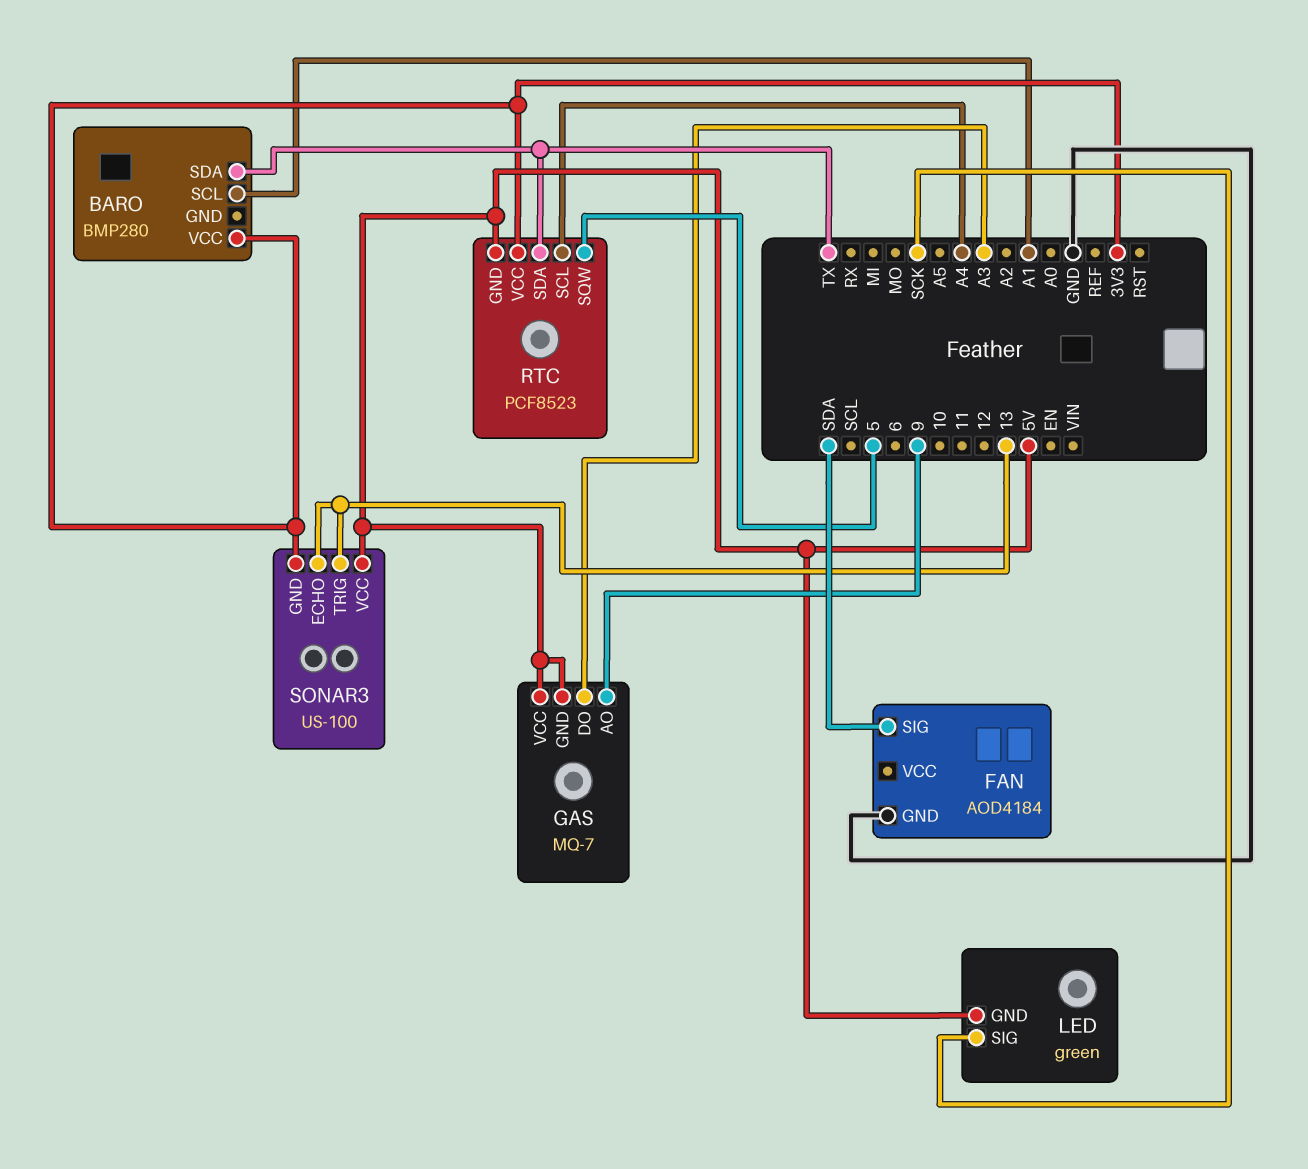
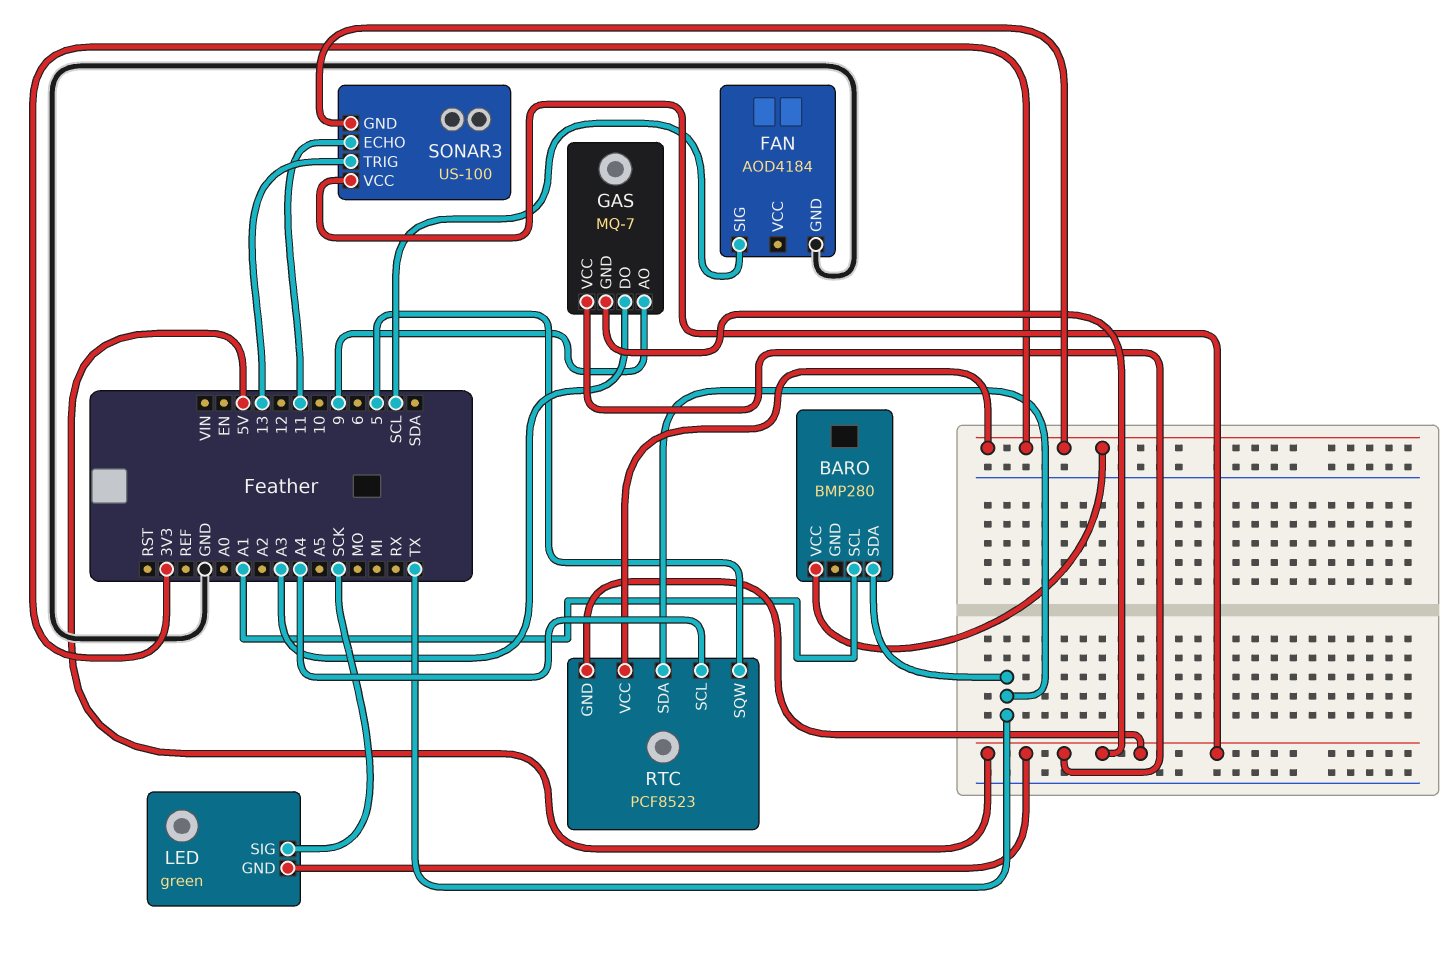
FAN pin SIG: SDA -> SCL
SONAR3 pin ECHO: 13 -> 11

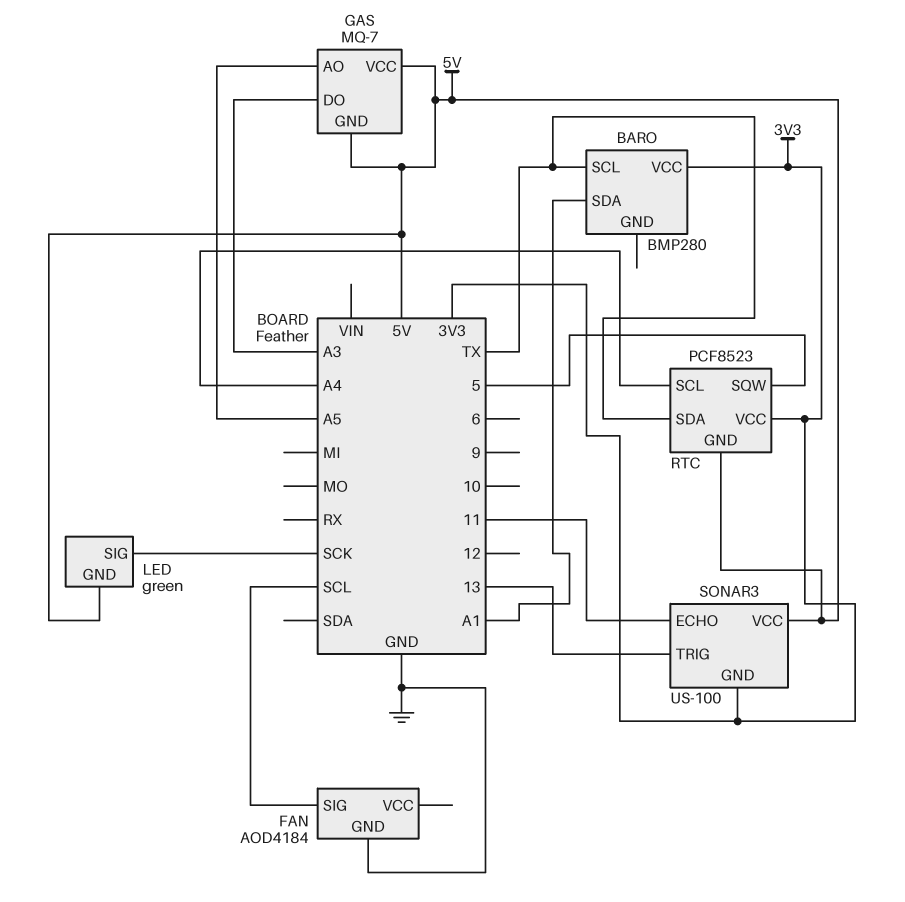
BARO pin SCL: A1 -> TX
BARO pin SDA: TX -> A1
GAS pin AO: 9 -> A5

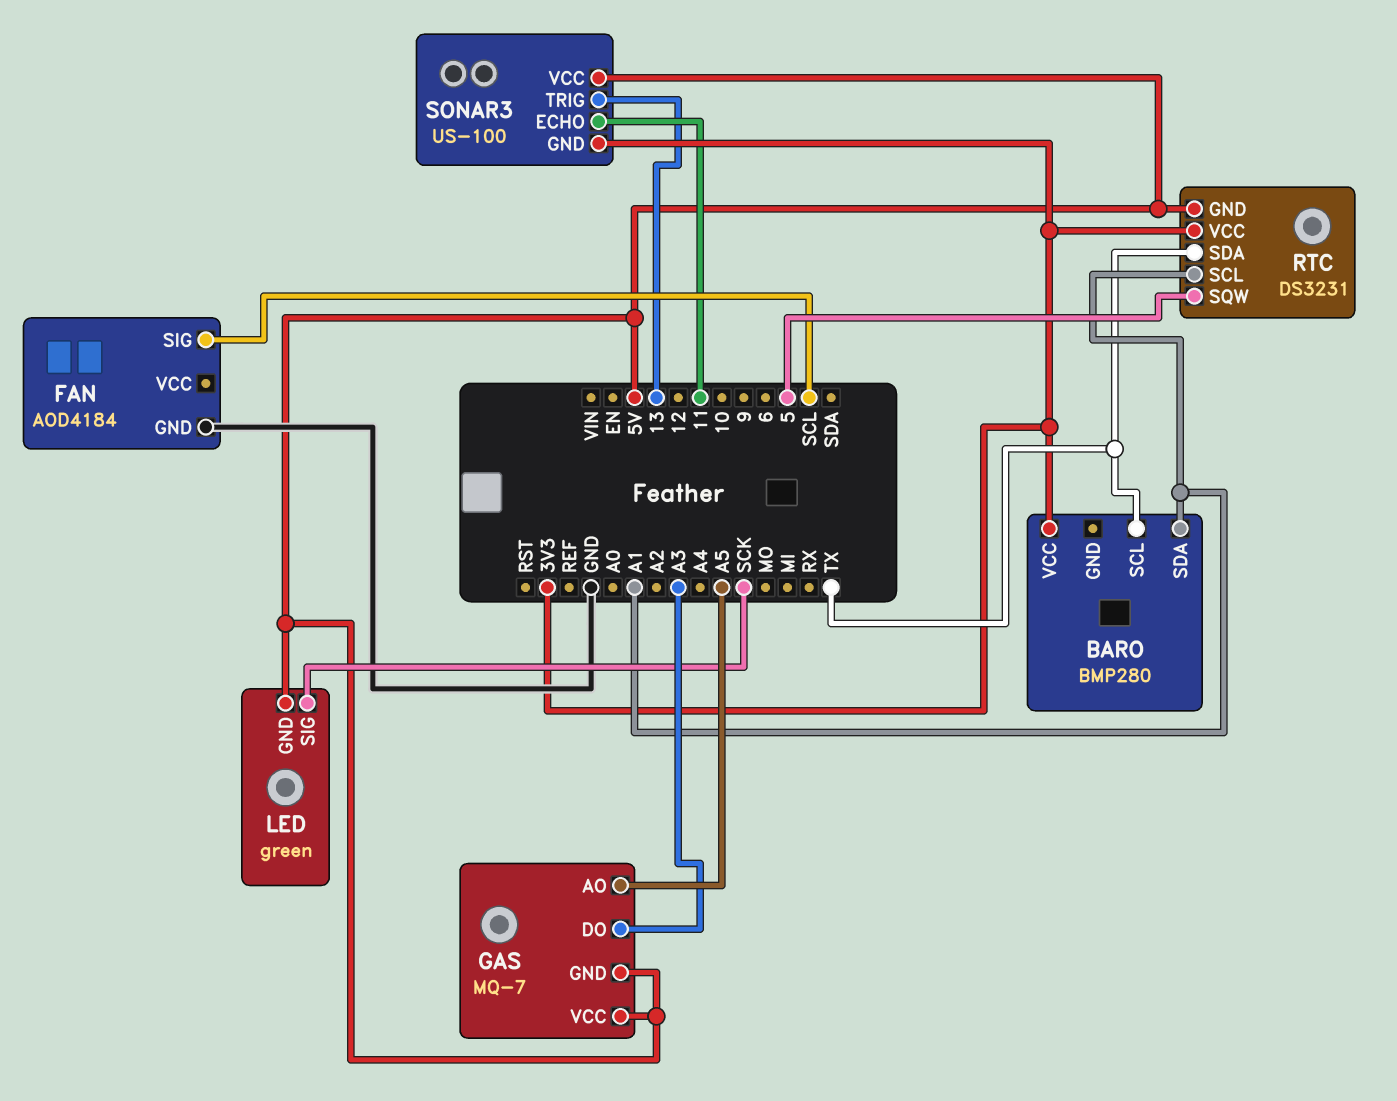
RTC: PCF8523 -> DS3231
RTC pin SCL: A4 -> A1

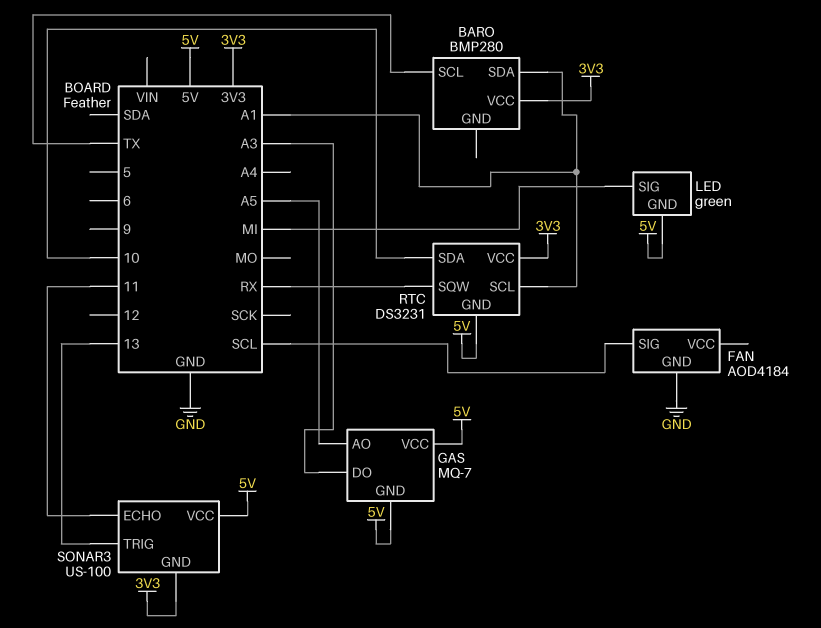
LED pin SIG: SCK -> MI
RTC pin SDA: TX -> 10
RTC pin SQW: 5 -> RX

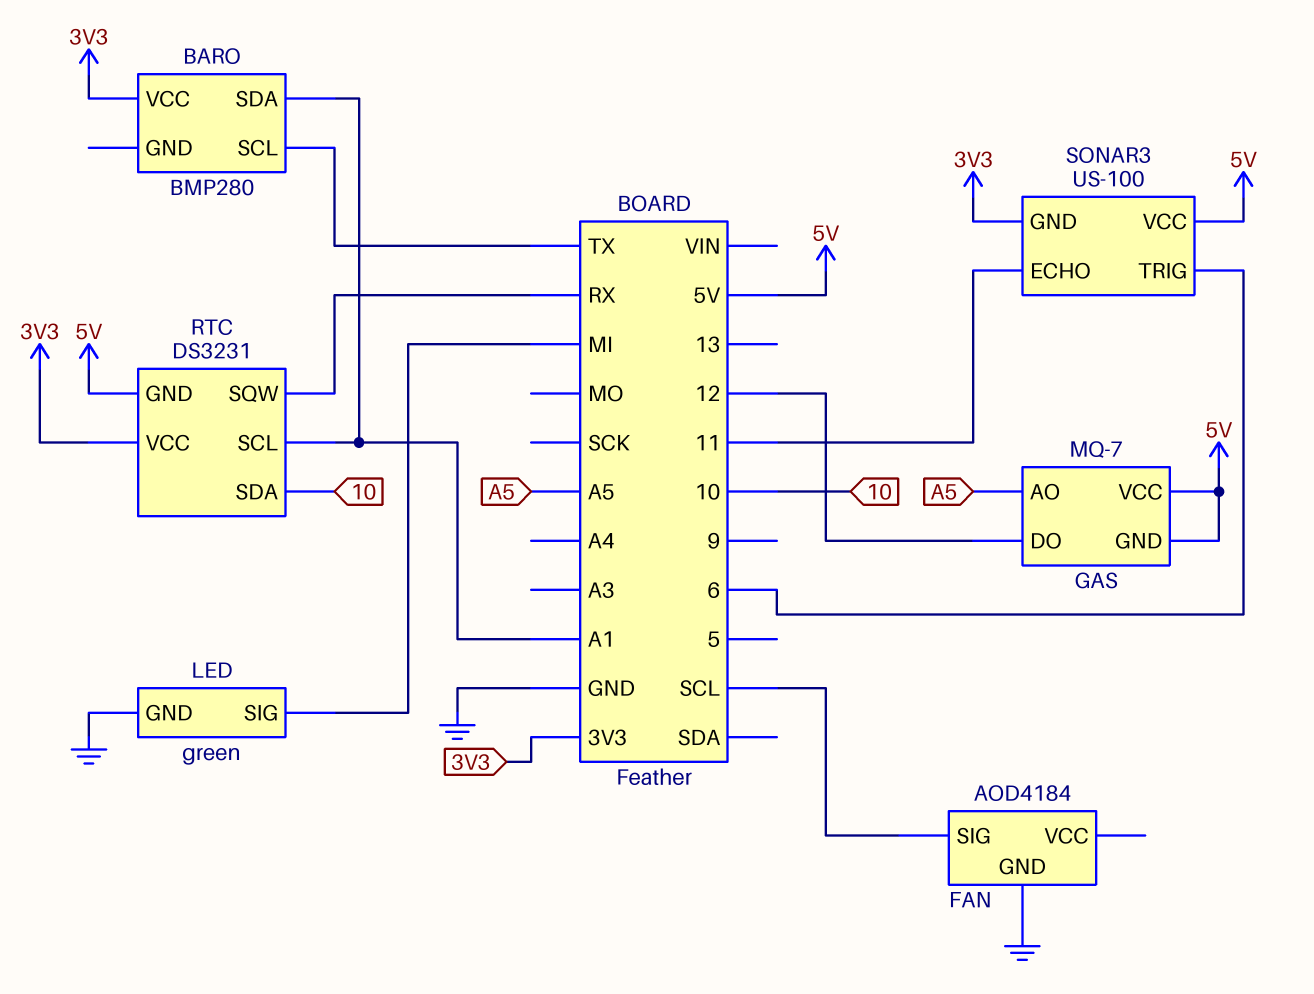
GAS pin DO: A3 -> 12
LED pin GND: 5V -> GND
SONAR3 pin TRIG: 13 -> 6

